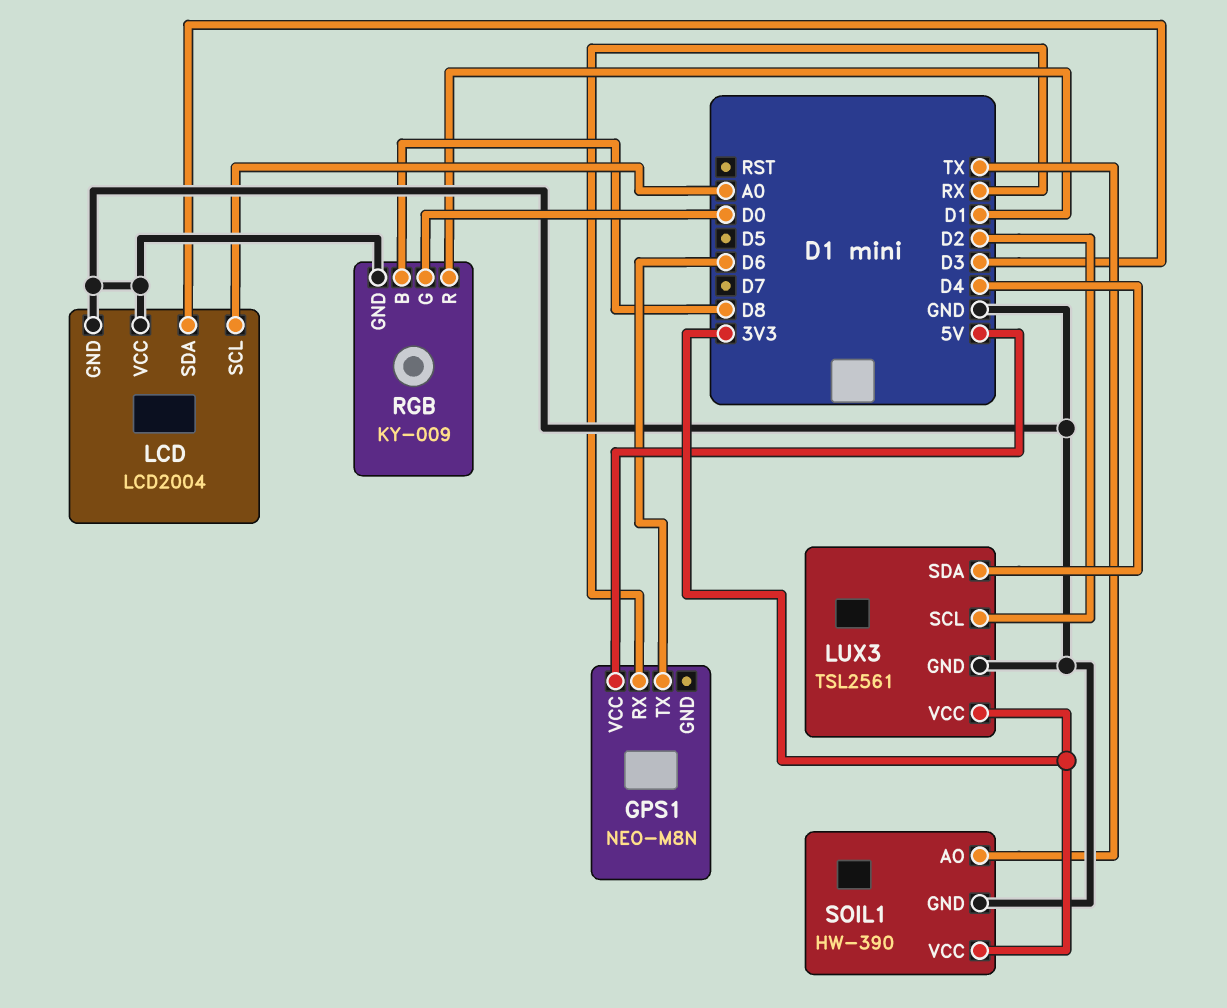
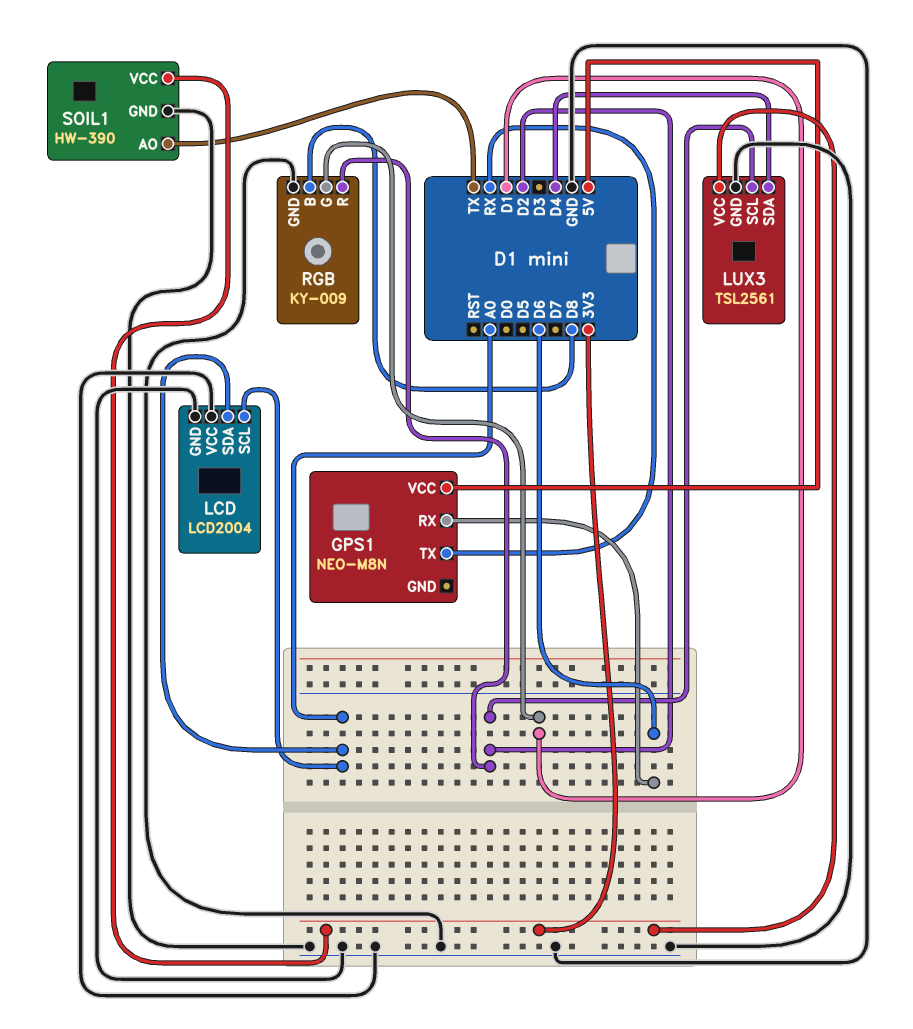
GPS1 pin RX: RX -> D6
GPS1 pin TX: D6 -> RX
LCD pin SDA: D3 -> A0
RGB pin G: D0 -> D1
RGB pin R: D1 -> D2

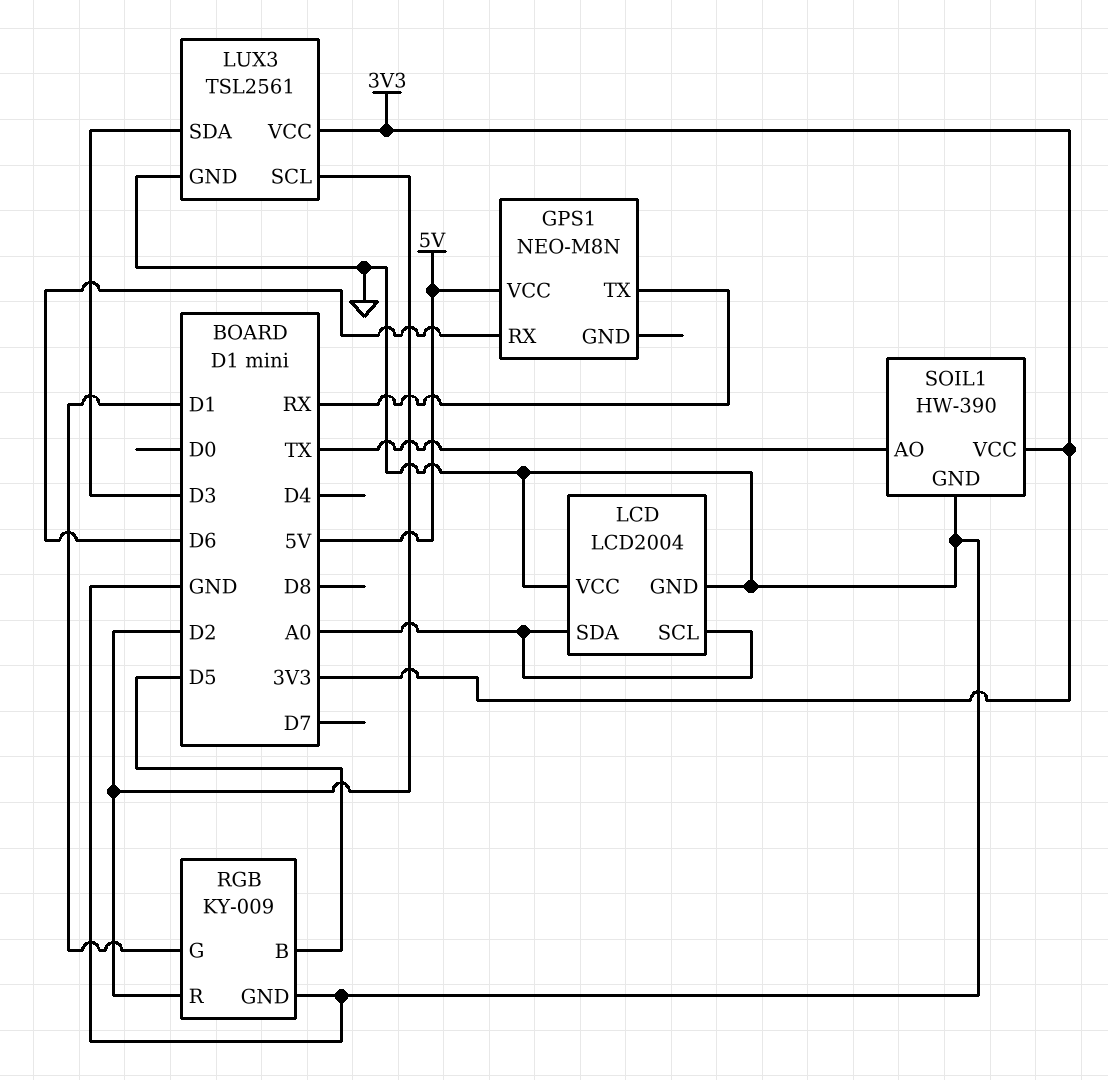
LUX3 pin SDA: D4 -> D3
RGB pin B: D8 -> D5

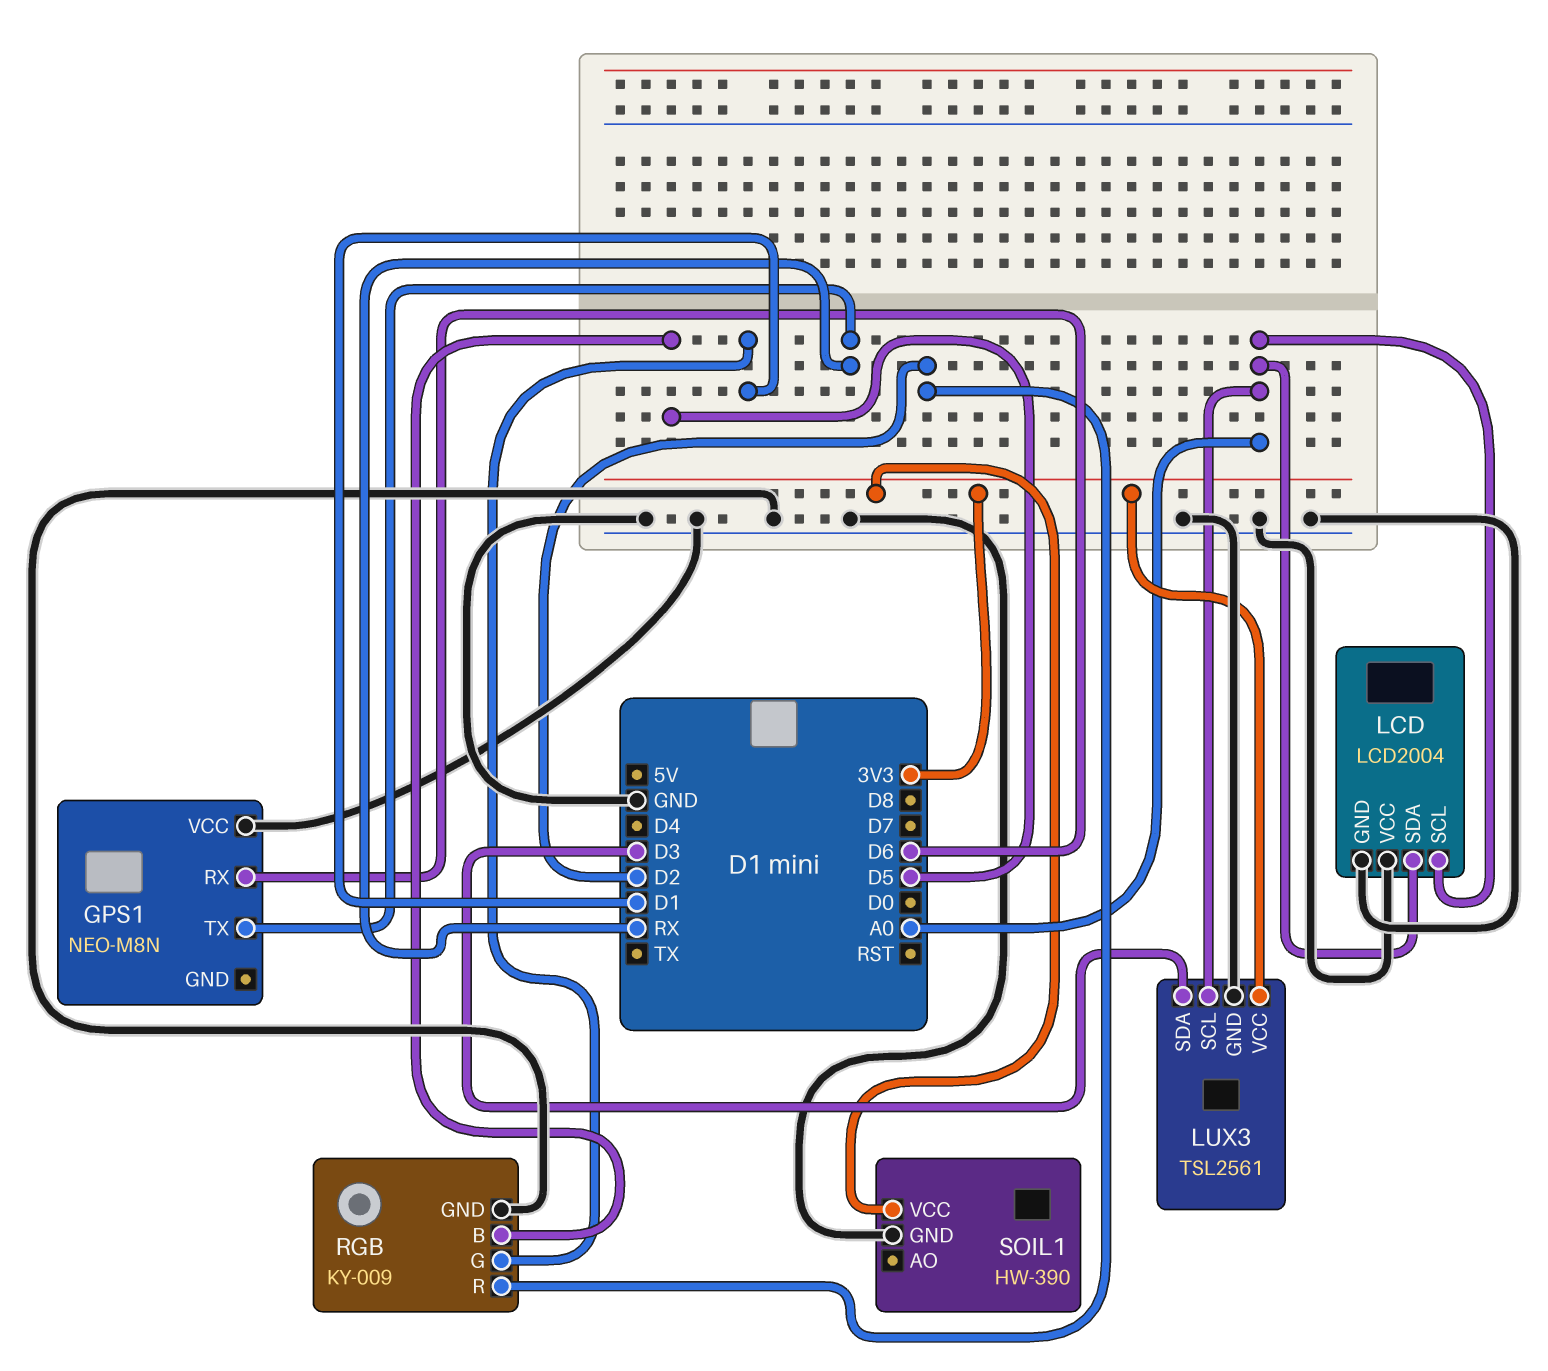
GPS1 pin VCC: 5V -> GND
LUX3 pin SCL: D2 -> A0
SOIL1 pin AO: TX -> none

